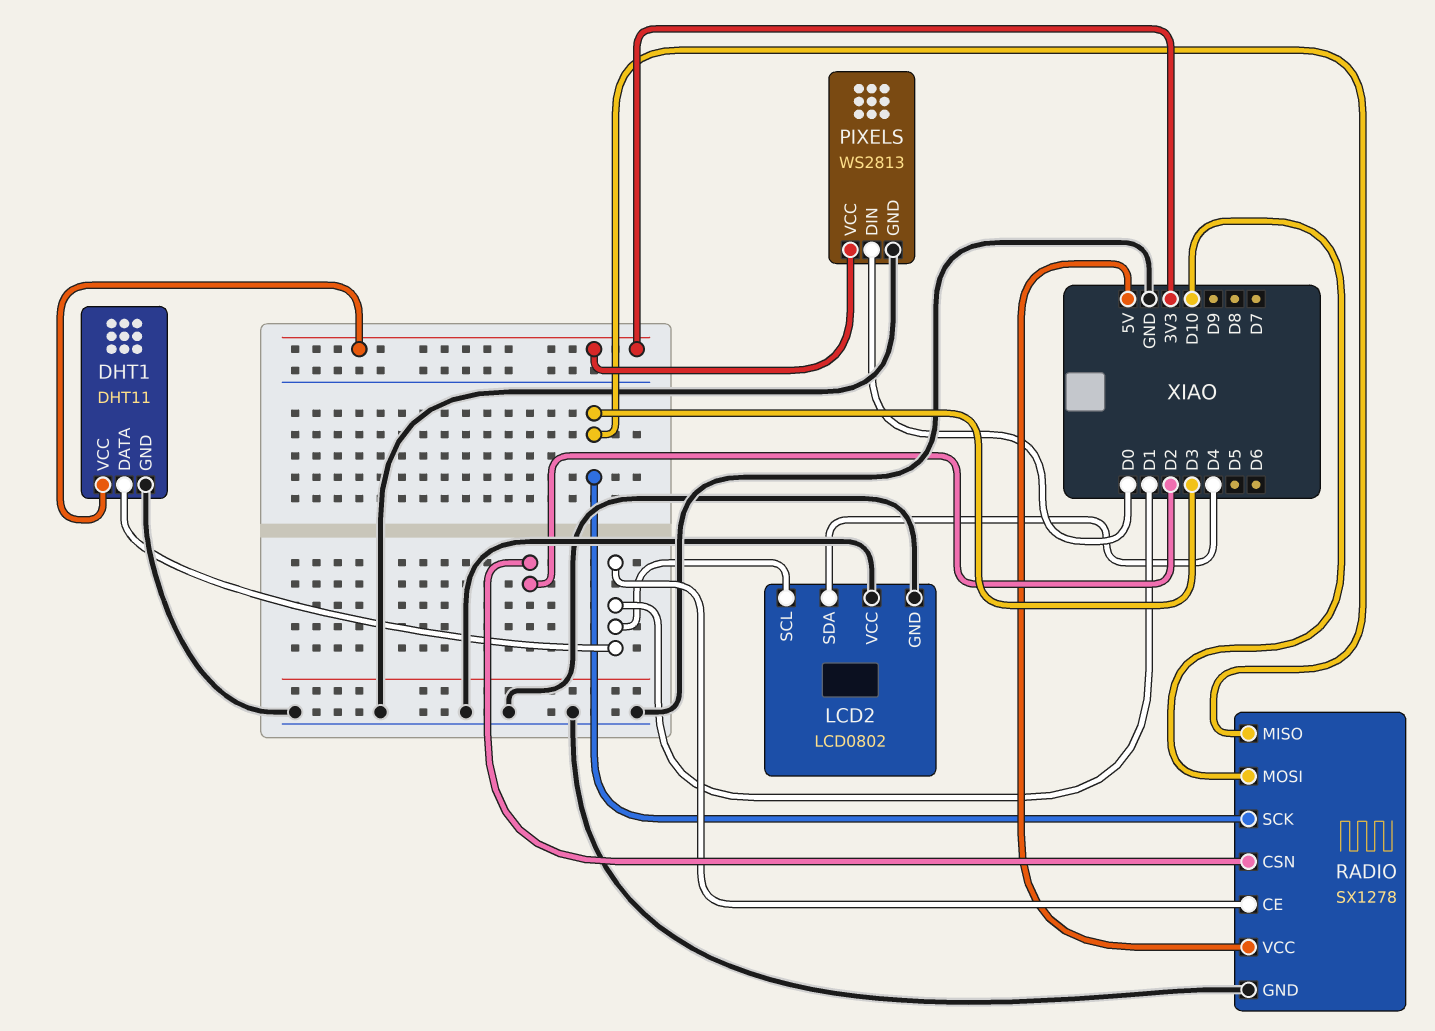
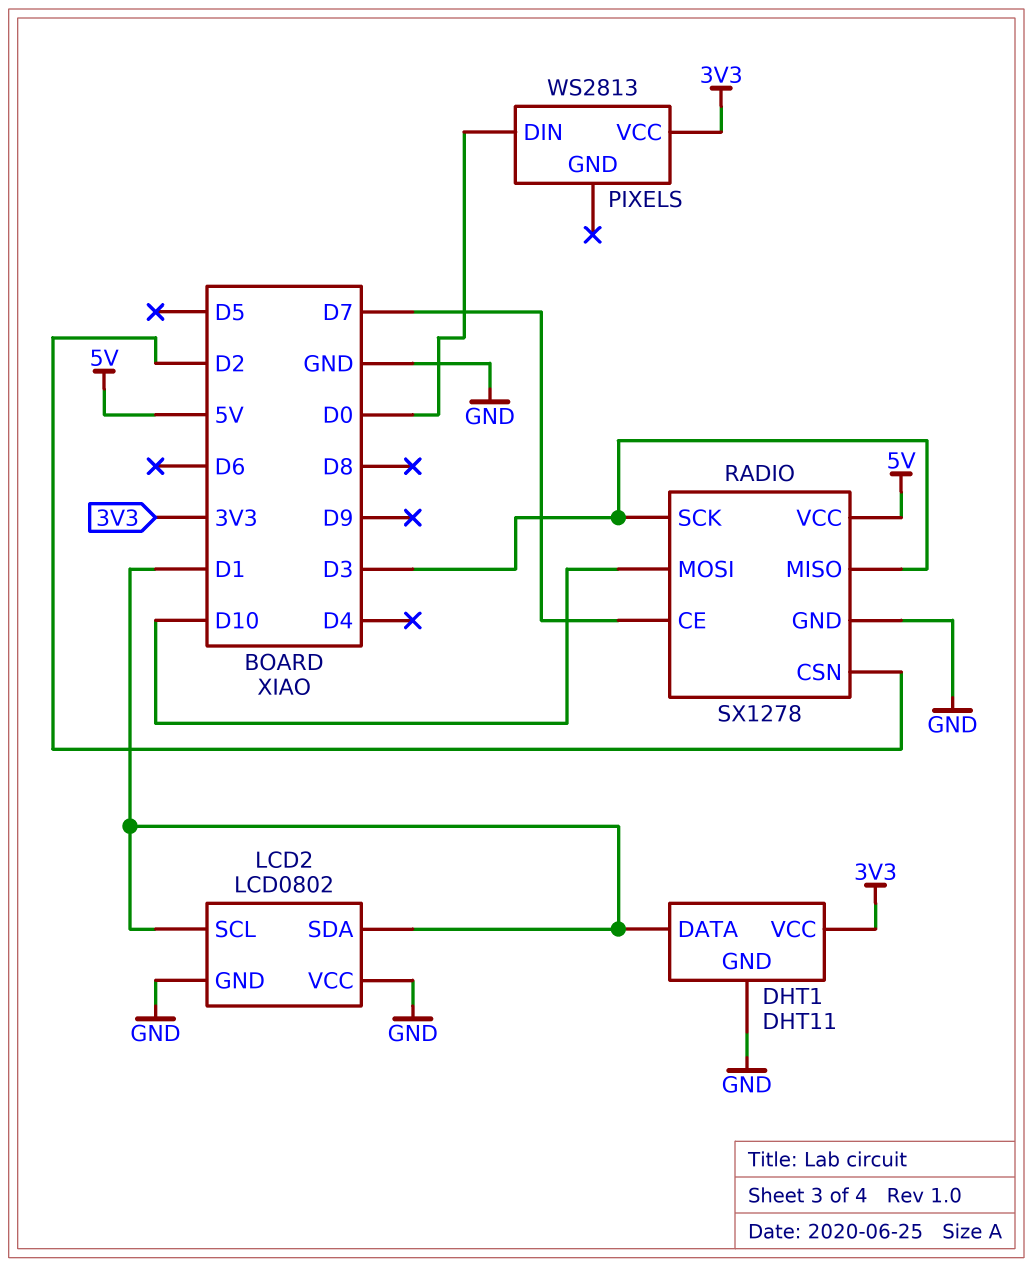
LCD2 pin SDA: D4 -> D1
PIXELS pin GND: GND -> none
RADIO pin CE: D1 -> D7

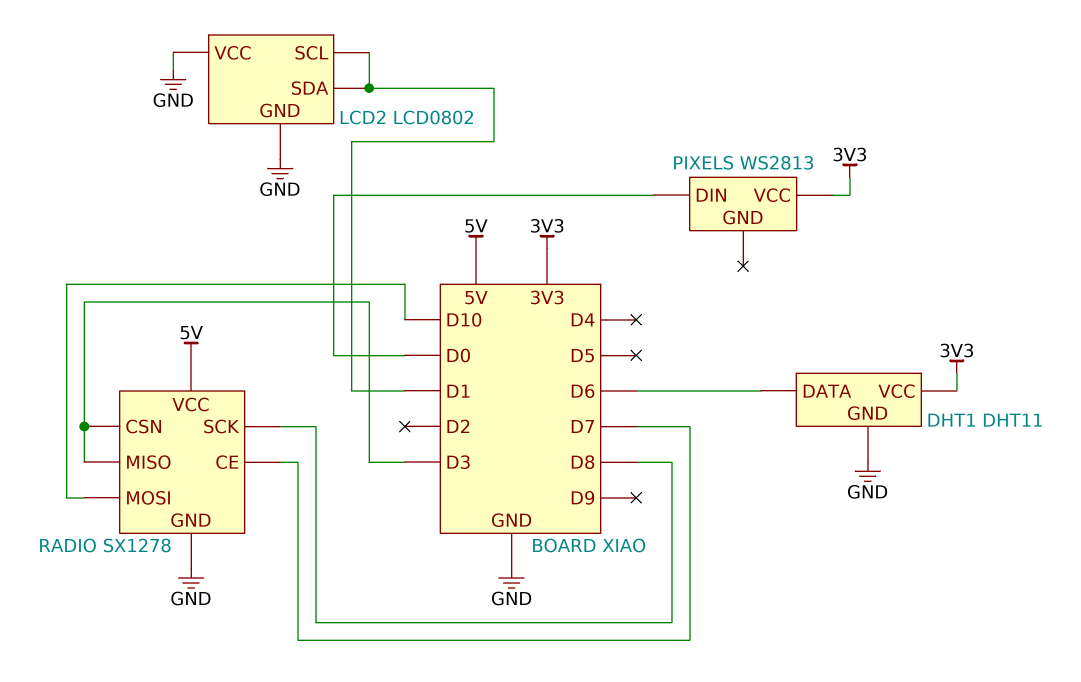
DHT1 pin DATA: D1 -> D6
RADIO pin CSN: D2 -> D3
RADIO pin SCK: D3 -> D8

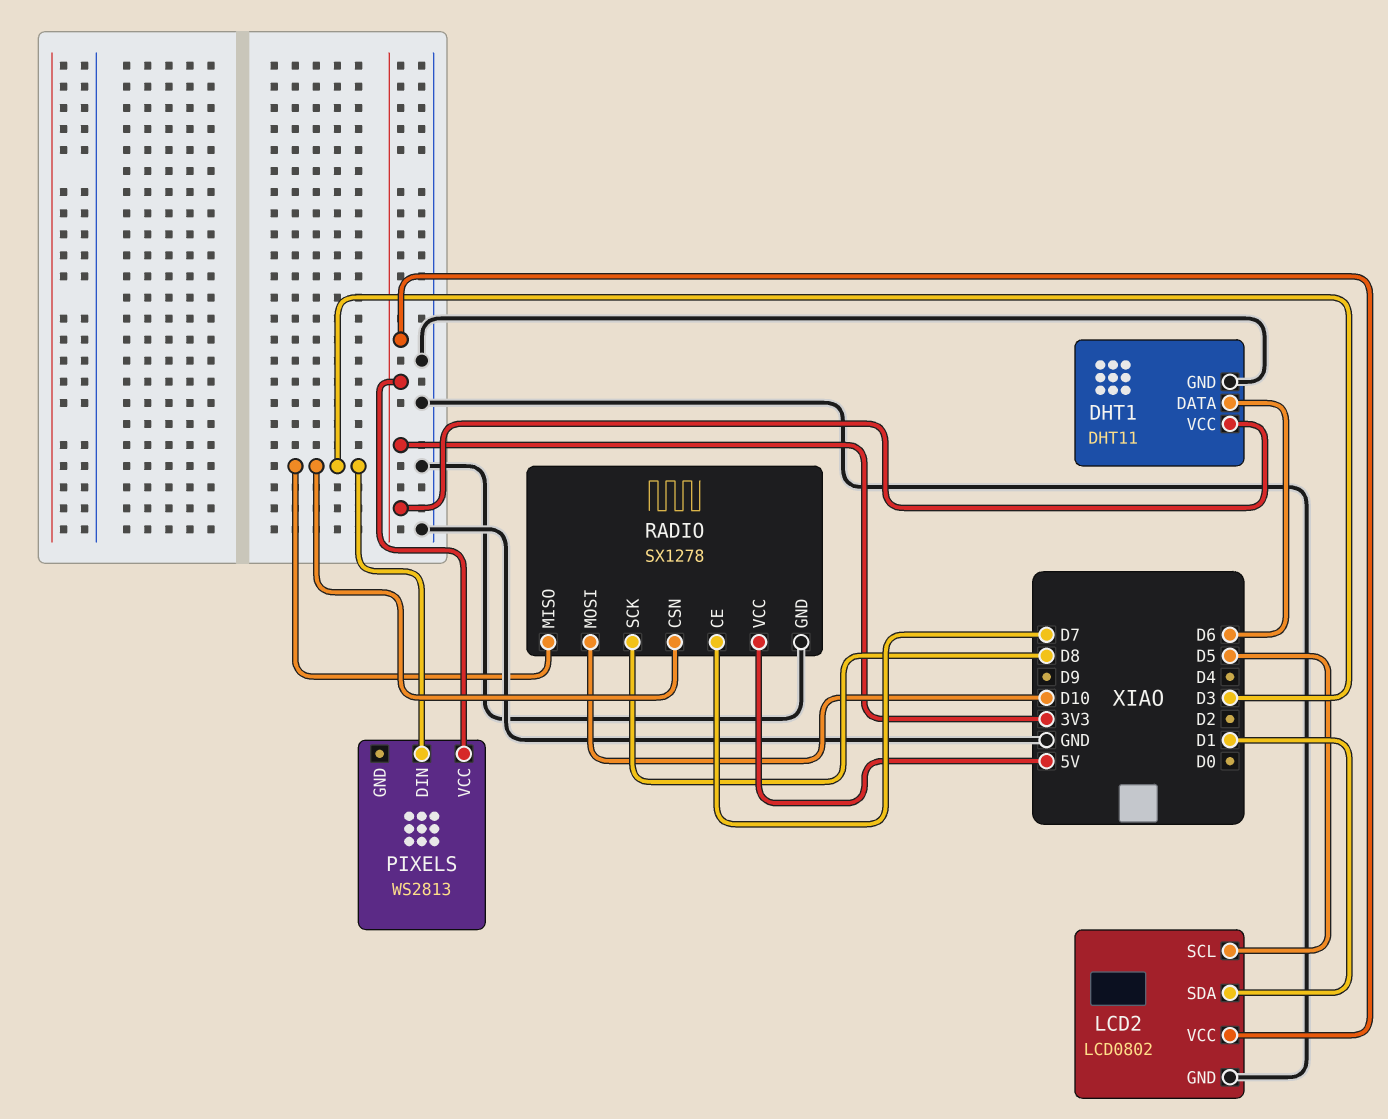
LCD2 pin SCL: D1 -> D5
LCD2 pin VCC: GND -> 3V3
PIXELS pin DIN: D0 -> D3

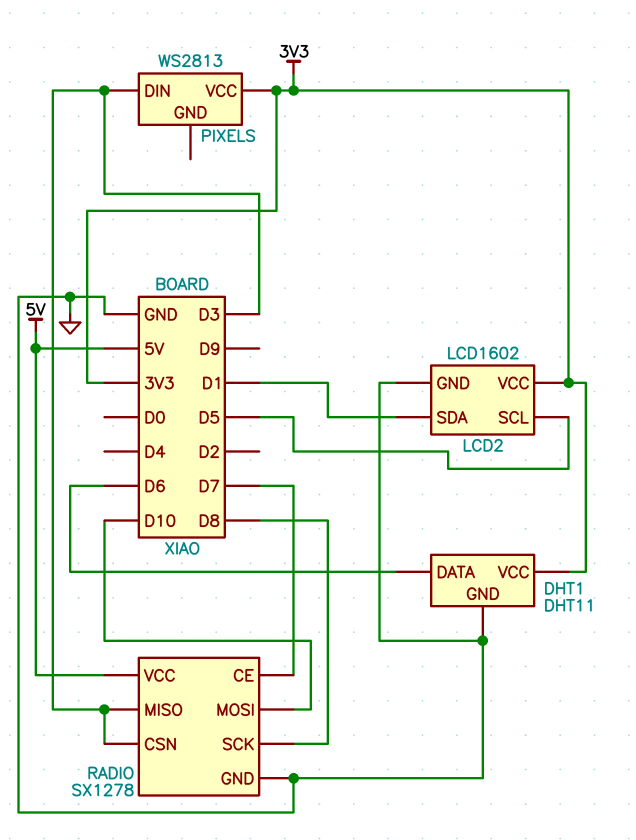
LCD2: LCD0802 -> LCD1602

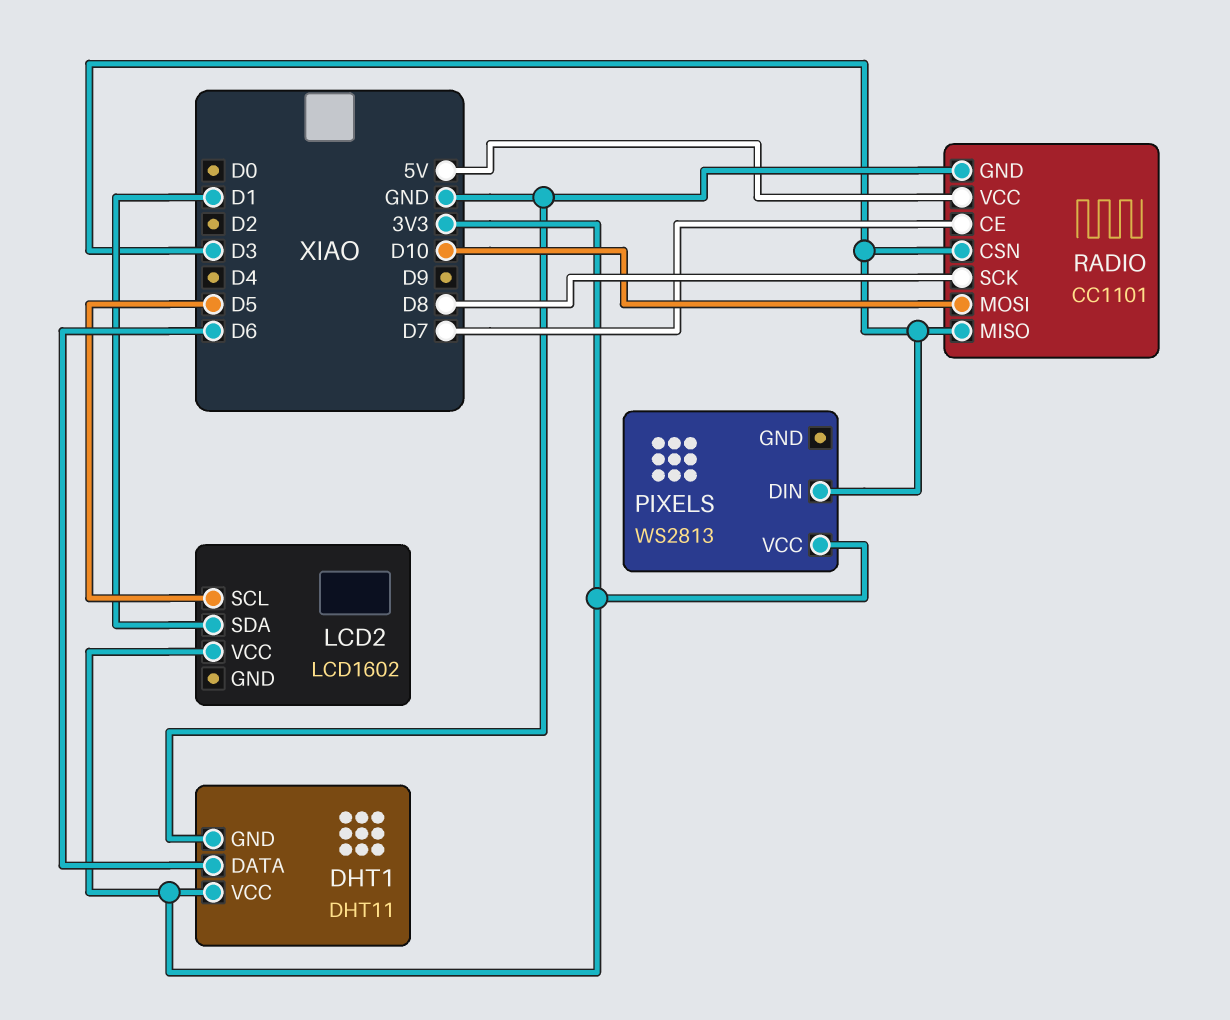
LCD2 pin GND: GND -> none
RADIO: SX1278 -> CC1101

